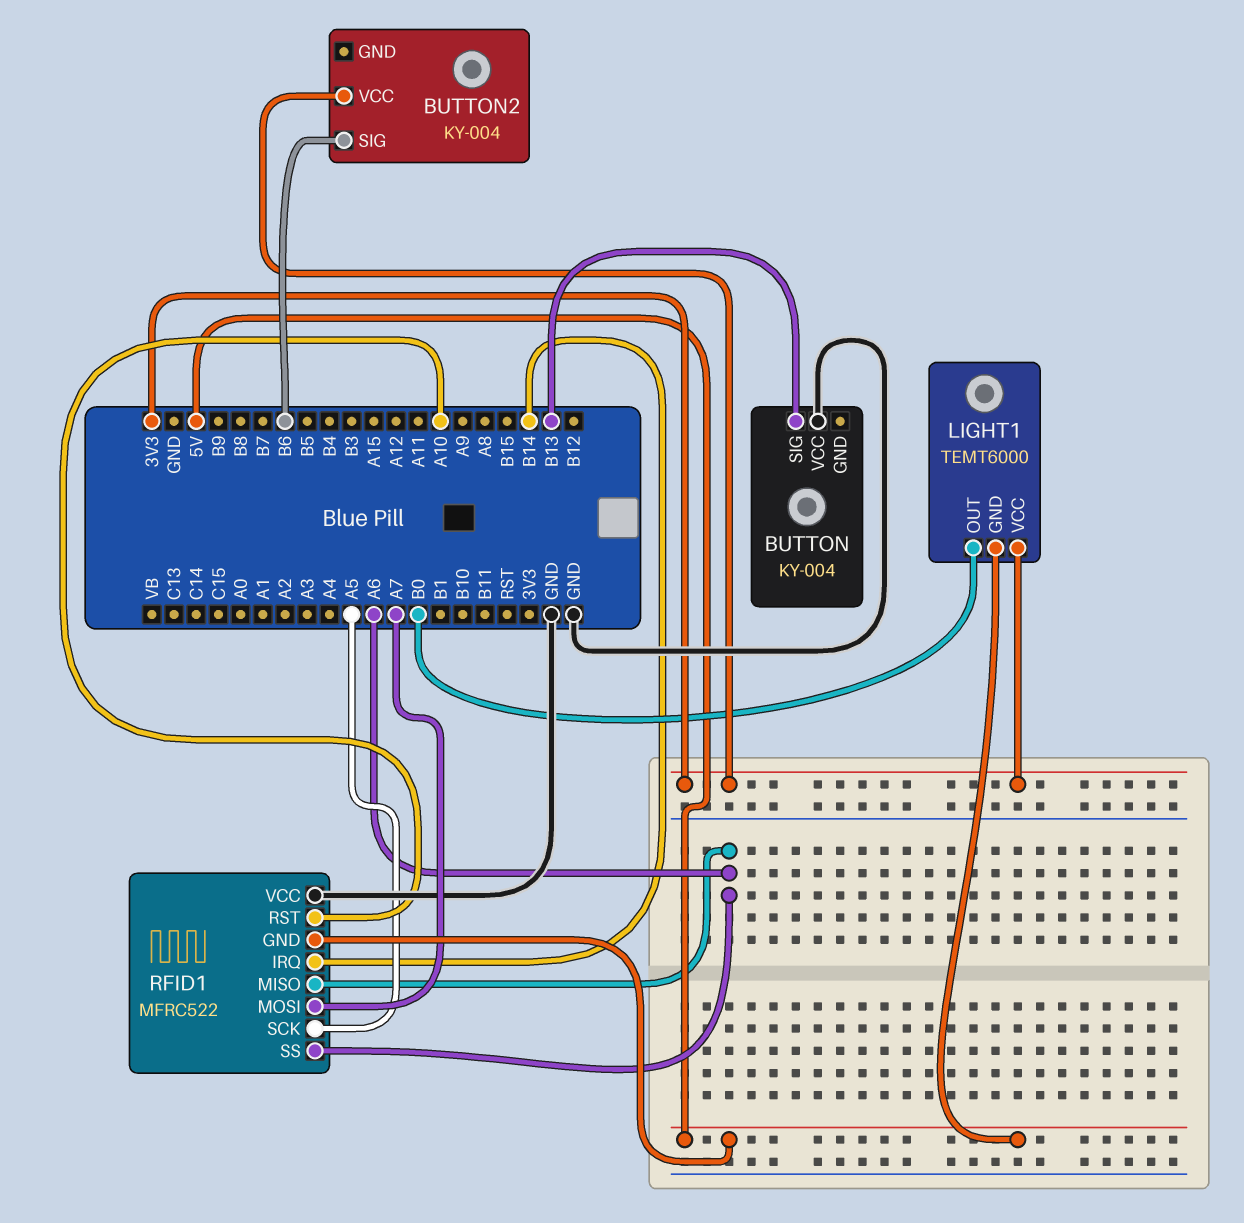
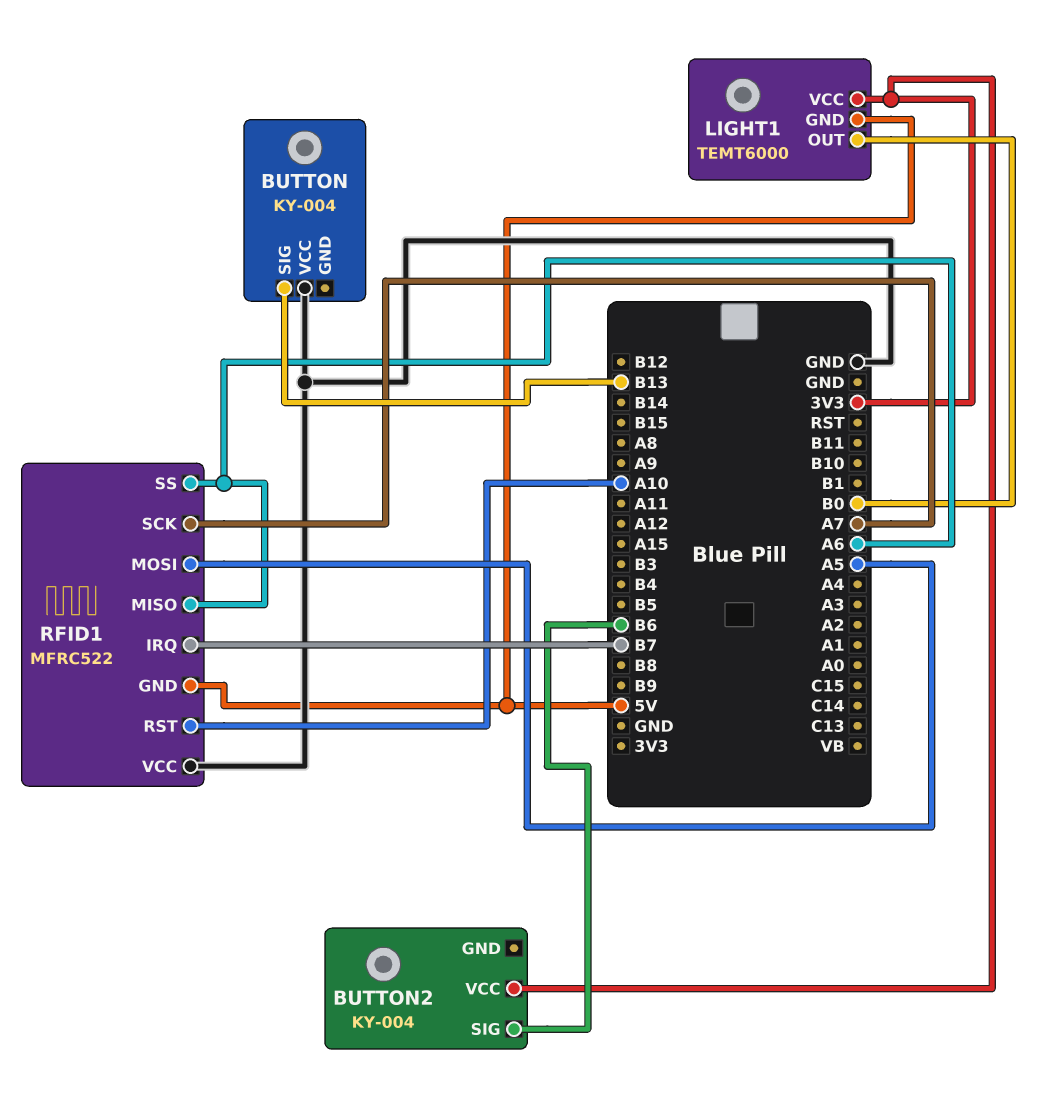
RFID1 pin IRQ: B14 -> B7
RFID1 pin MOSI: A7 -> A5
RFID1 pin SCK: A5 -> A7

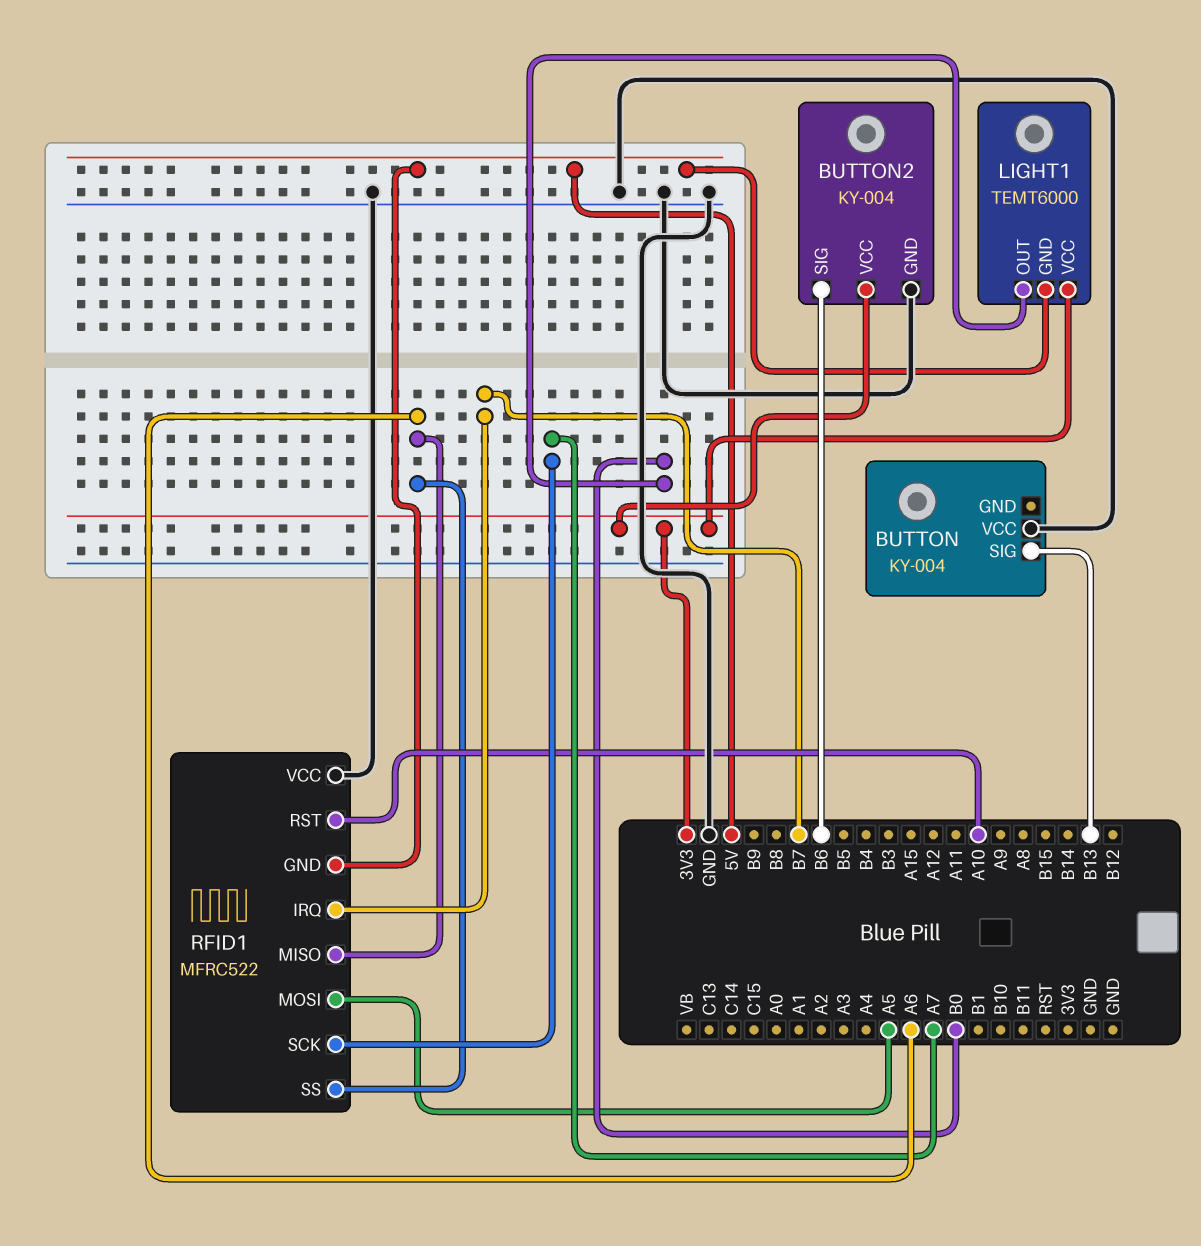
BUTTON2 pin GND: none -> GND

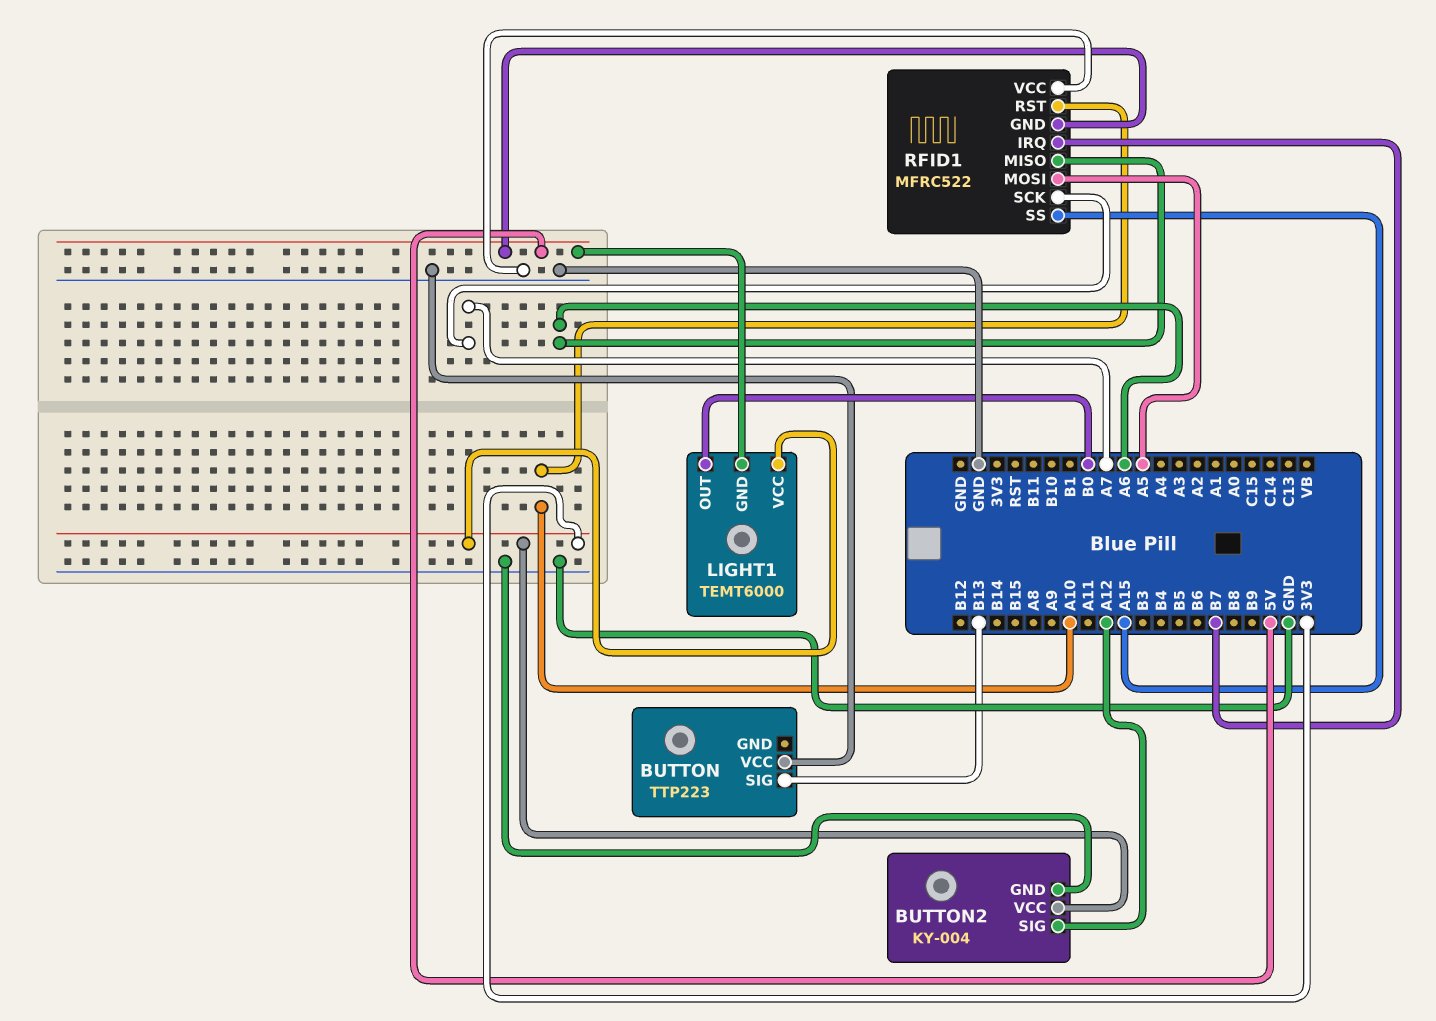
BUTTON: KY-004 -> TTP223
BUTTON2 pin SIG: B6 -> A12
RFID1 pin SS: A6 -> A15

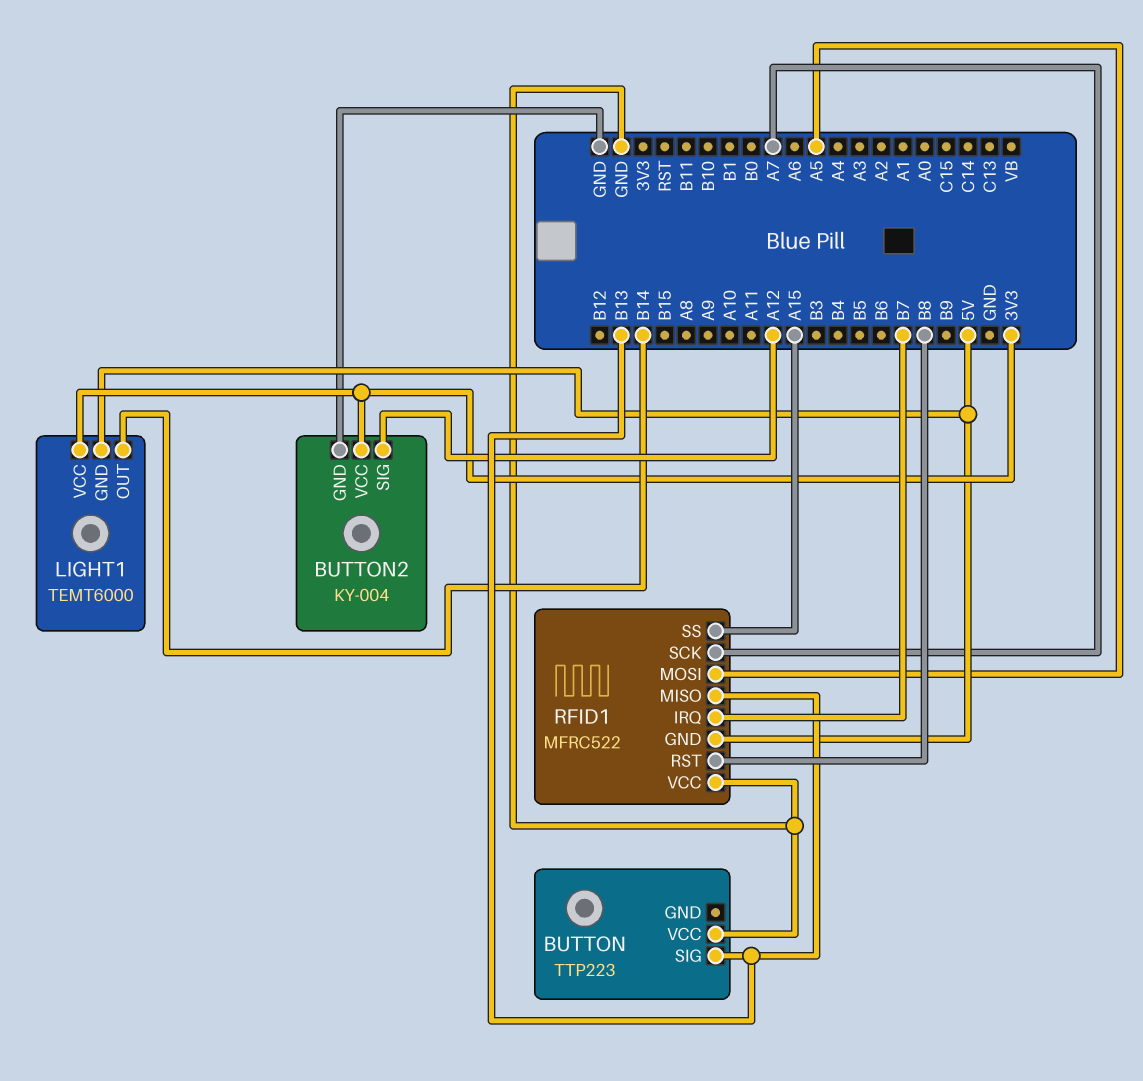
LIGHT1 pin OUT: B0 -> B14
RFID1 pin MISO: A6 -> B13
RFID1 pin RST: A10 -> B8

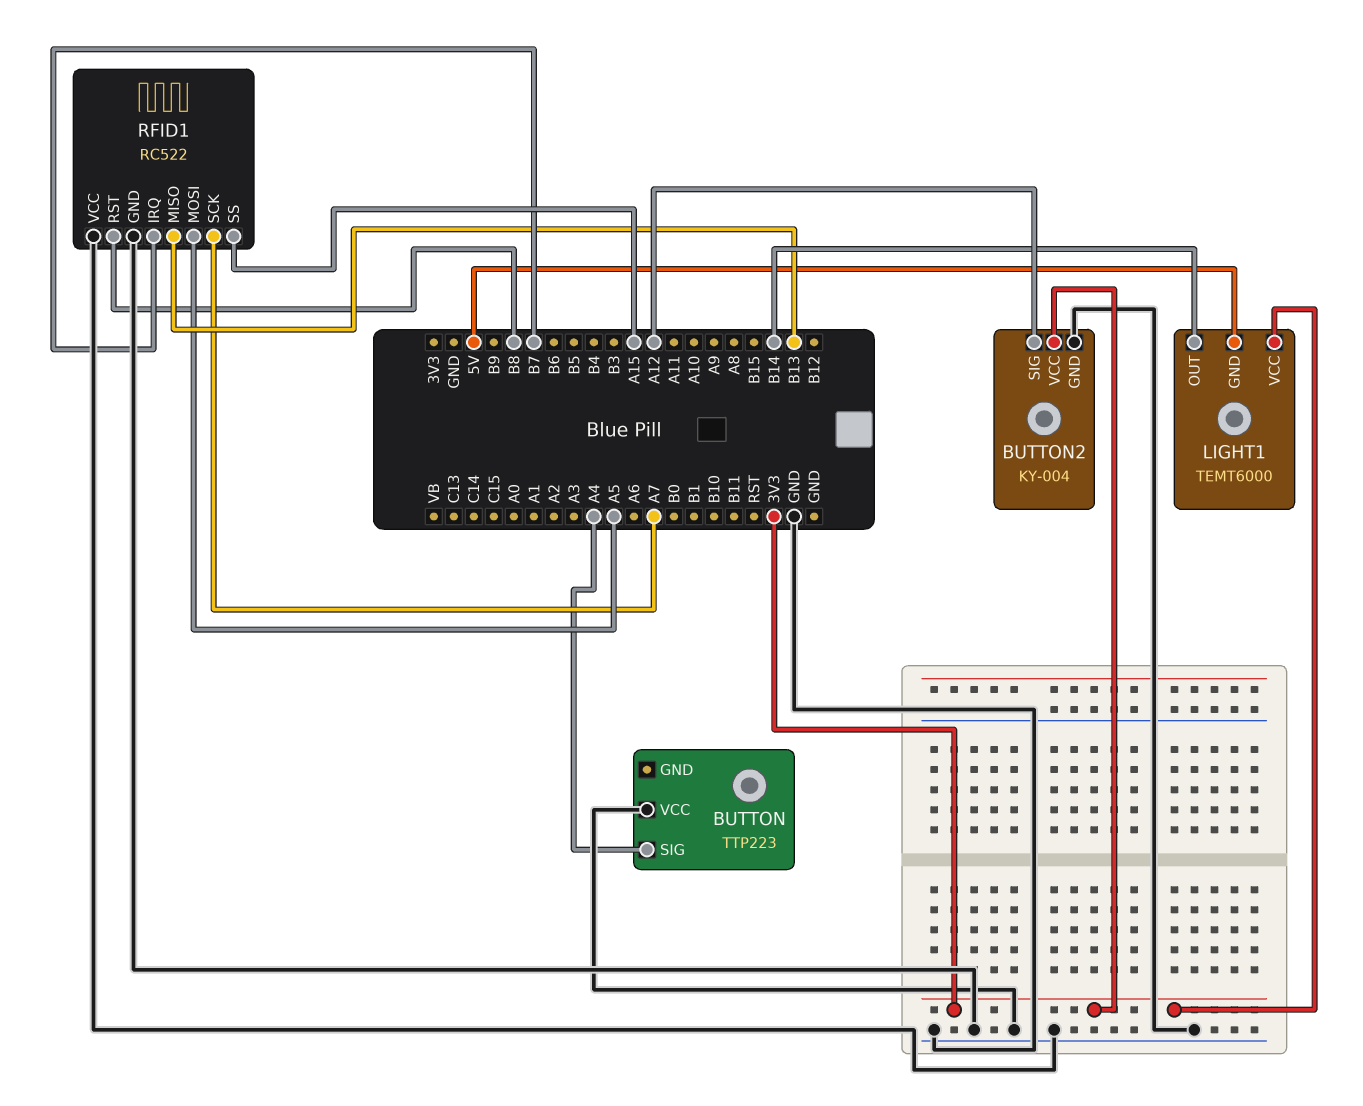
BUTTON pin SIG: B13 -> A4
RFID1: MFRC522 -> RC522
RFID1 pin GND: 5V -> GND

